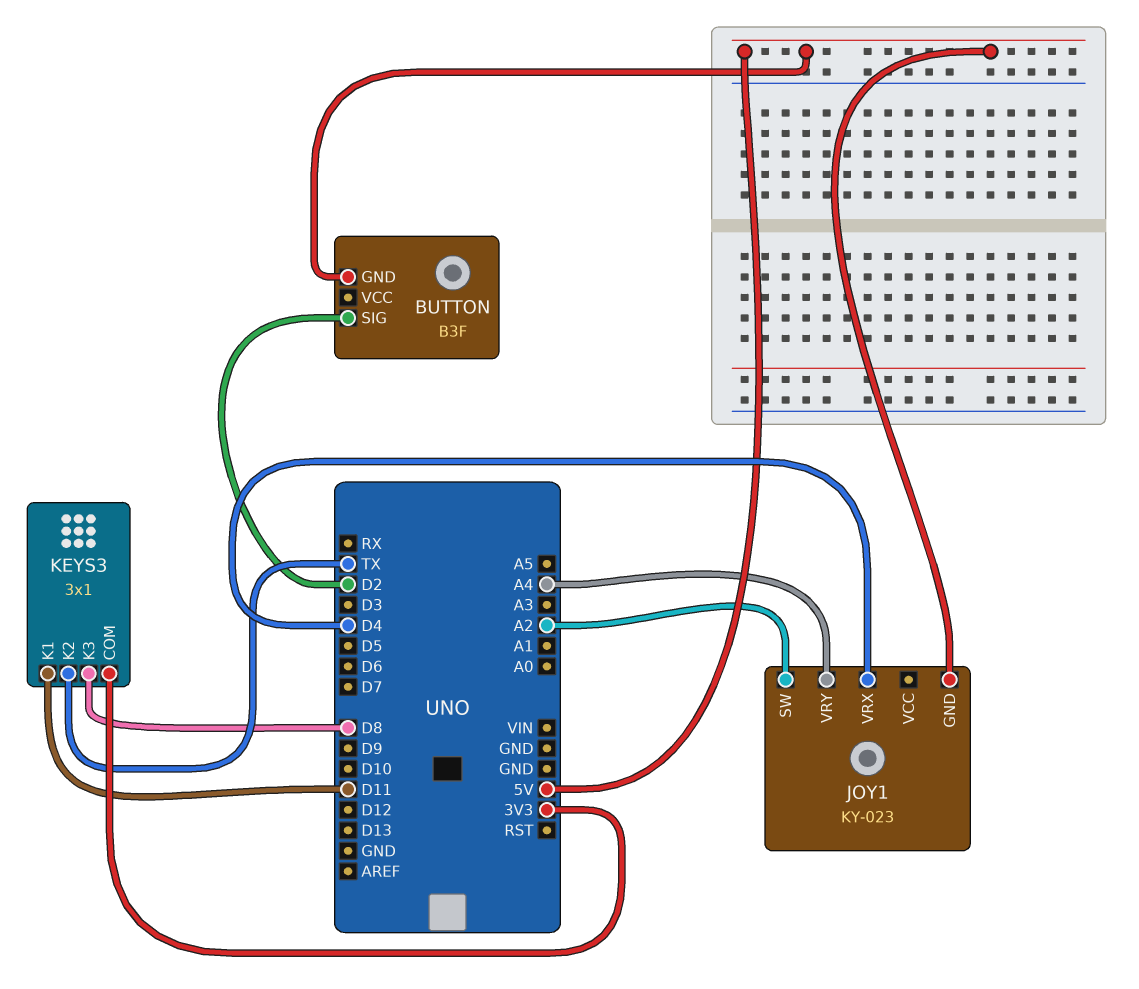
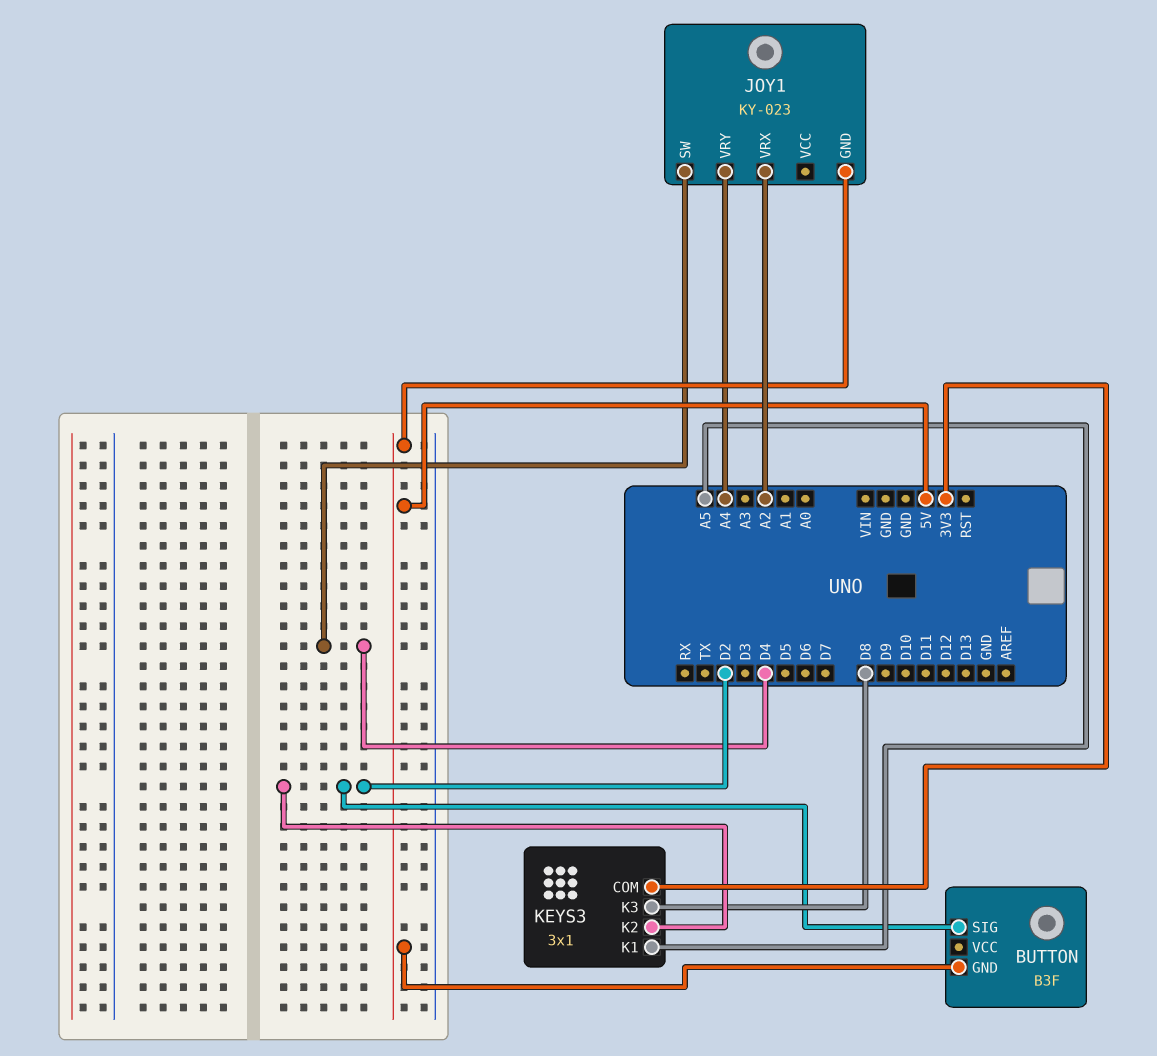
JOY1 pin SW: A2 -> D4
JOY1 pin VRX: D4 -> A2
KEYS3 pin K1: D11 -> A5
KEYS3 pin K2: TX -> D2

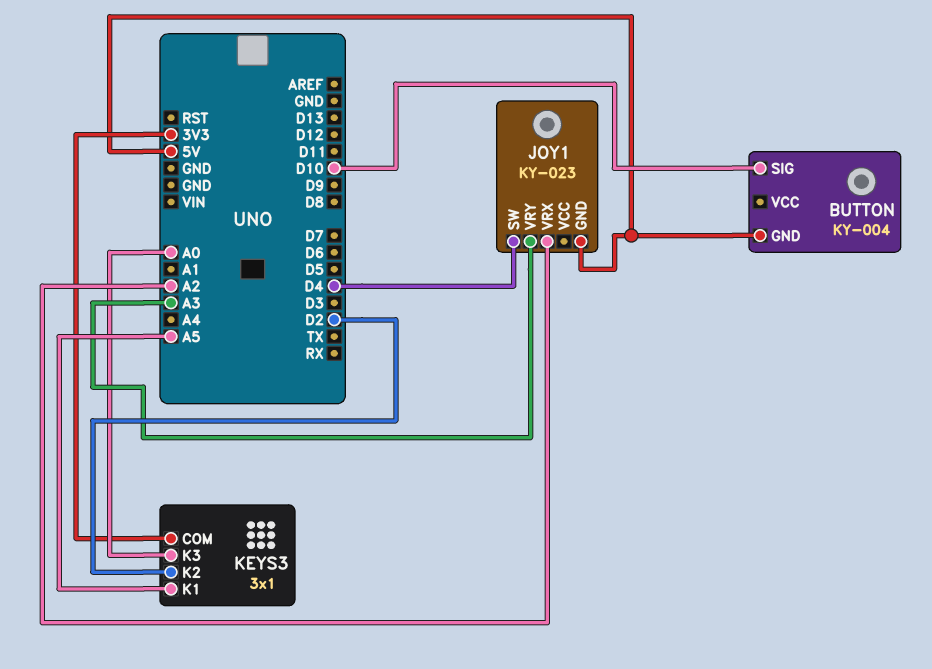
BUTTON: B3F -> KY-004
BUTTON pin SIG: D2 -> D10
JOY1 pin VRY: A4 -> A3
KEYS3 pin K3: D8 -> A0

